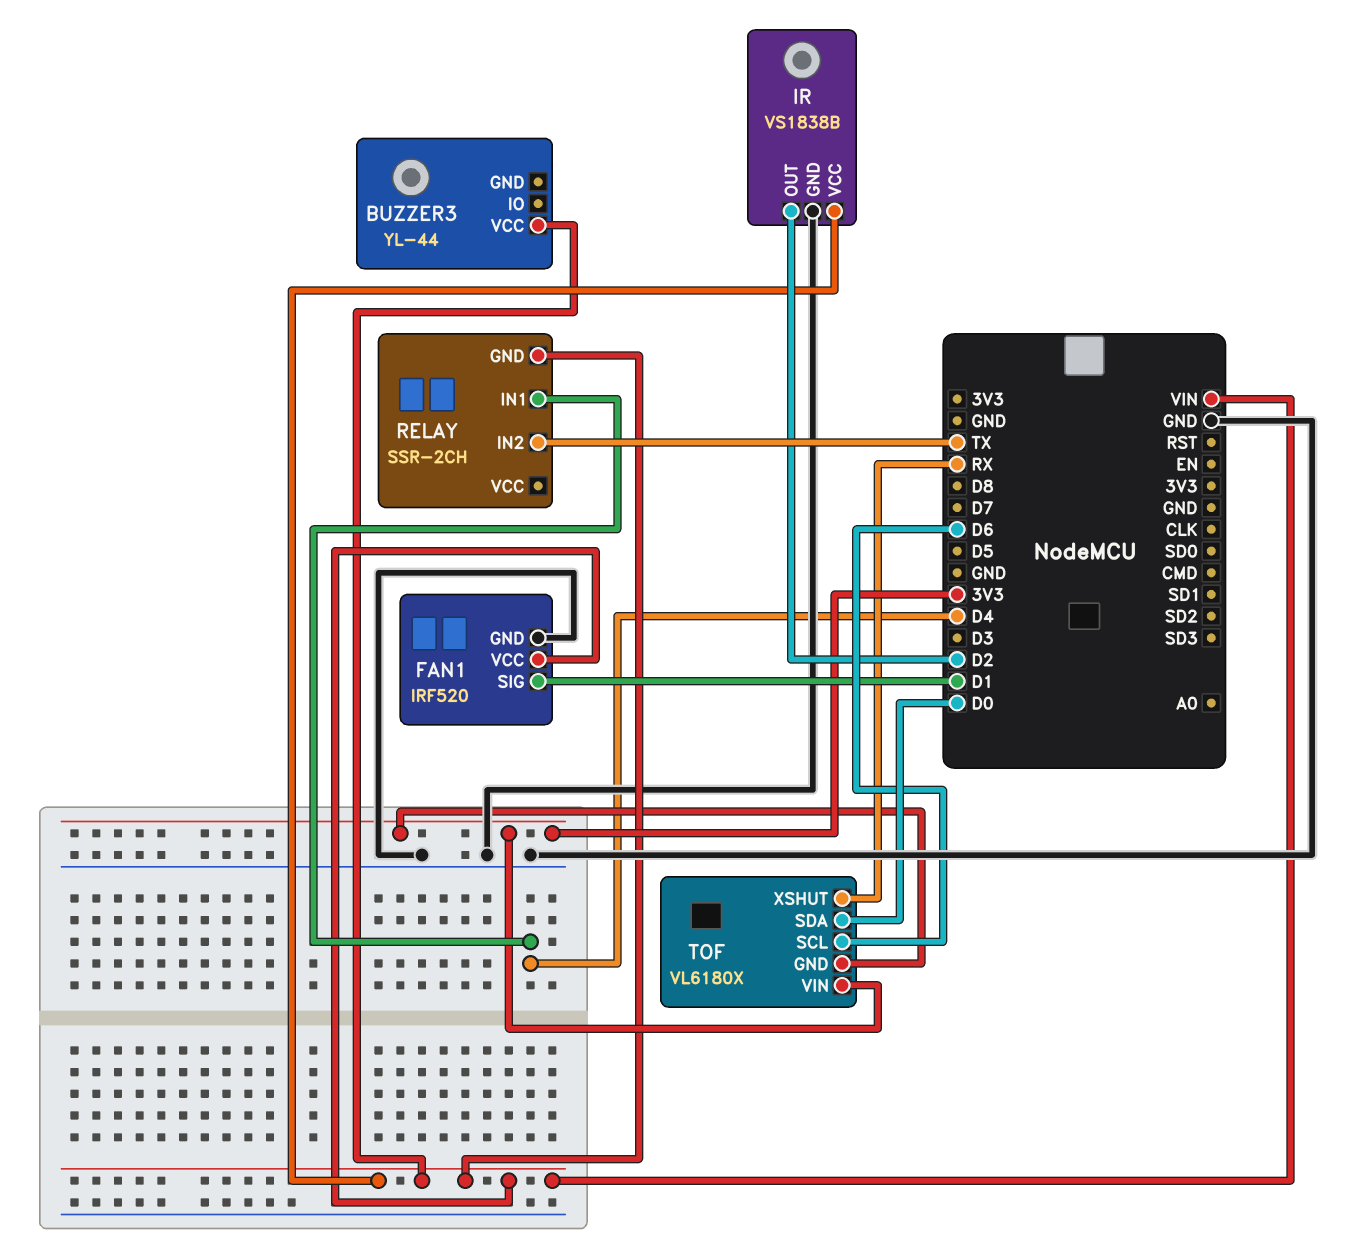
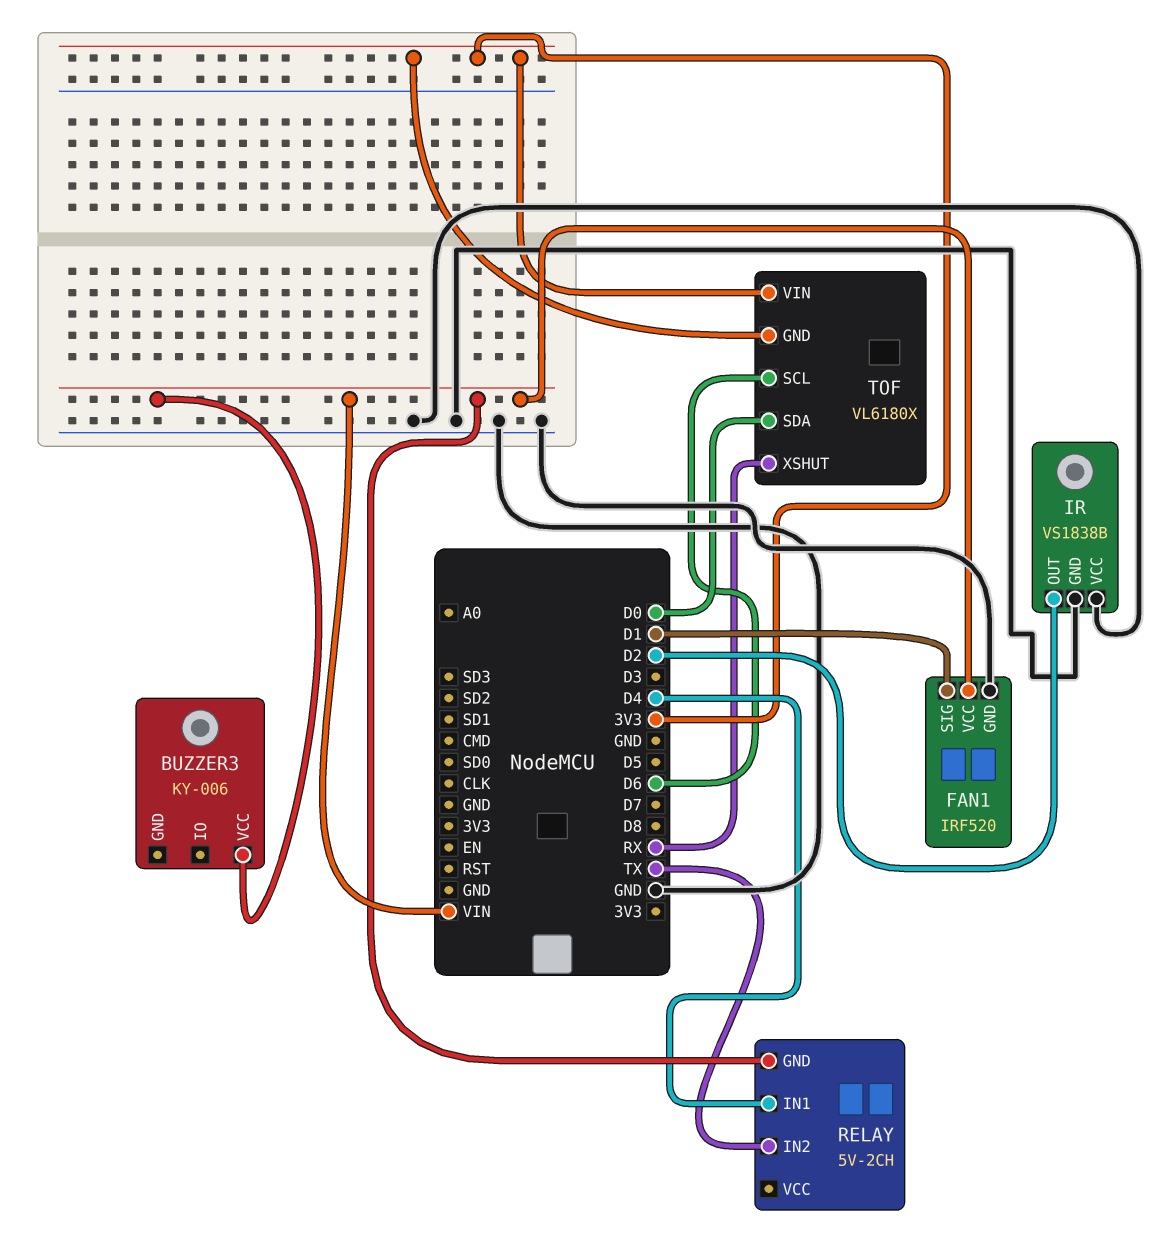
BUZZER3: YL-44 -> KY-006
IR pin VCC: VIN -> GND
RELAY: SSR-2CH -> 5V-2CH

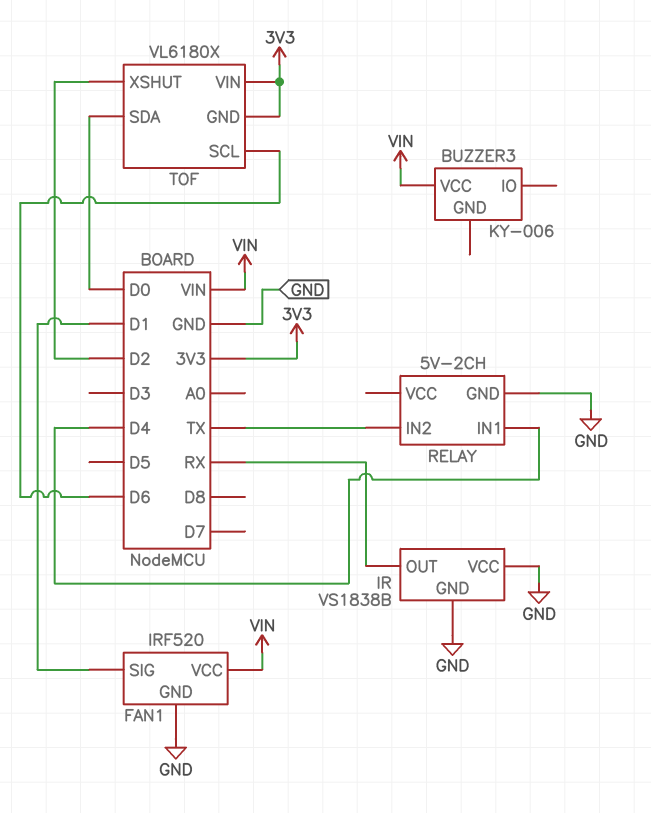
IR pin OUT: D2 -> RX
RELAY pin GND: VIN -> GND
TOF pin XSHUT: RX -> D2

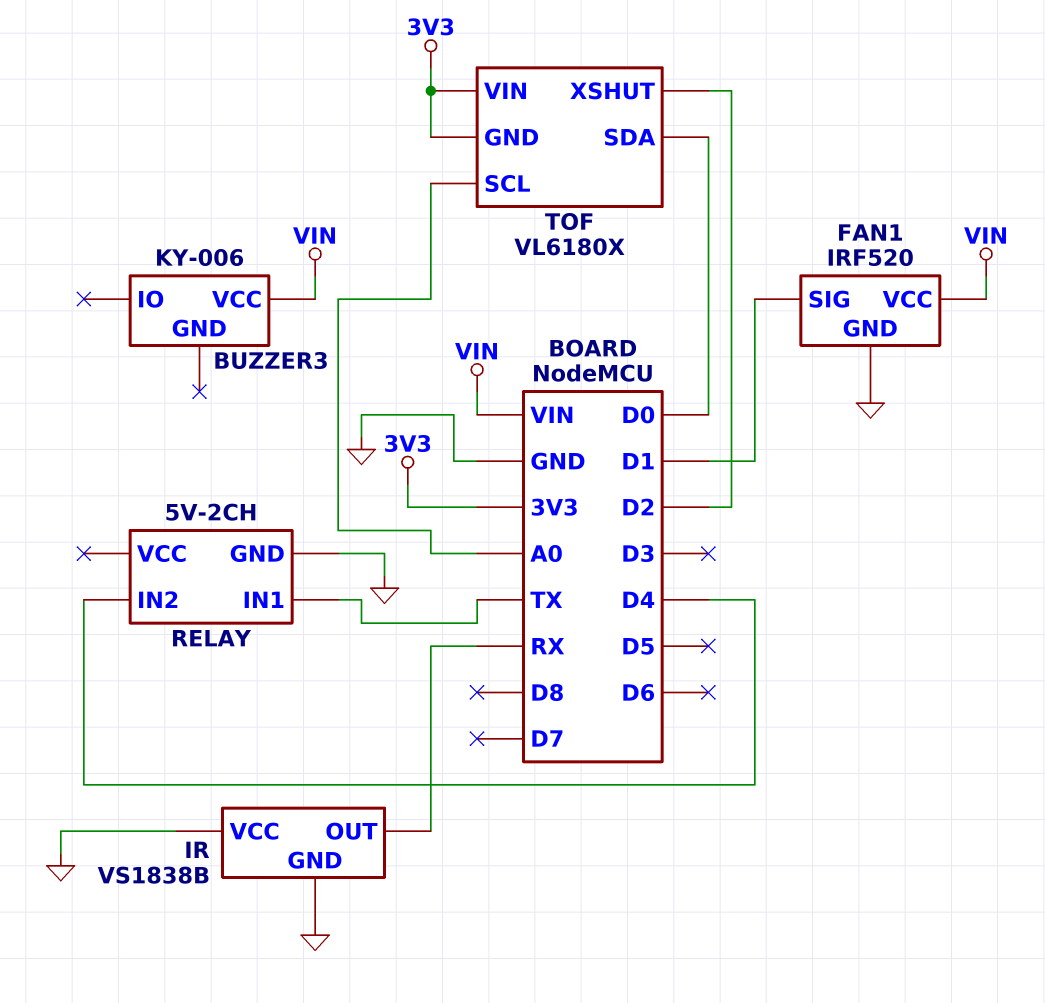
RELAY pin IN1: D4 -> TX
RELAY pin IN2: TX -> D4
TOF pin SCL: D6 -> A0

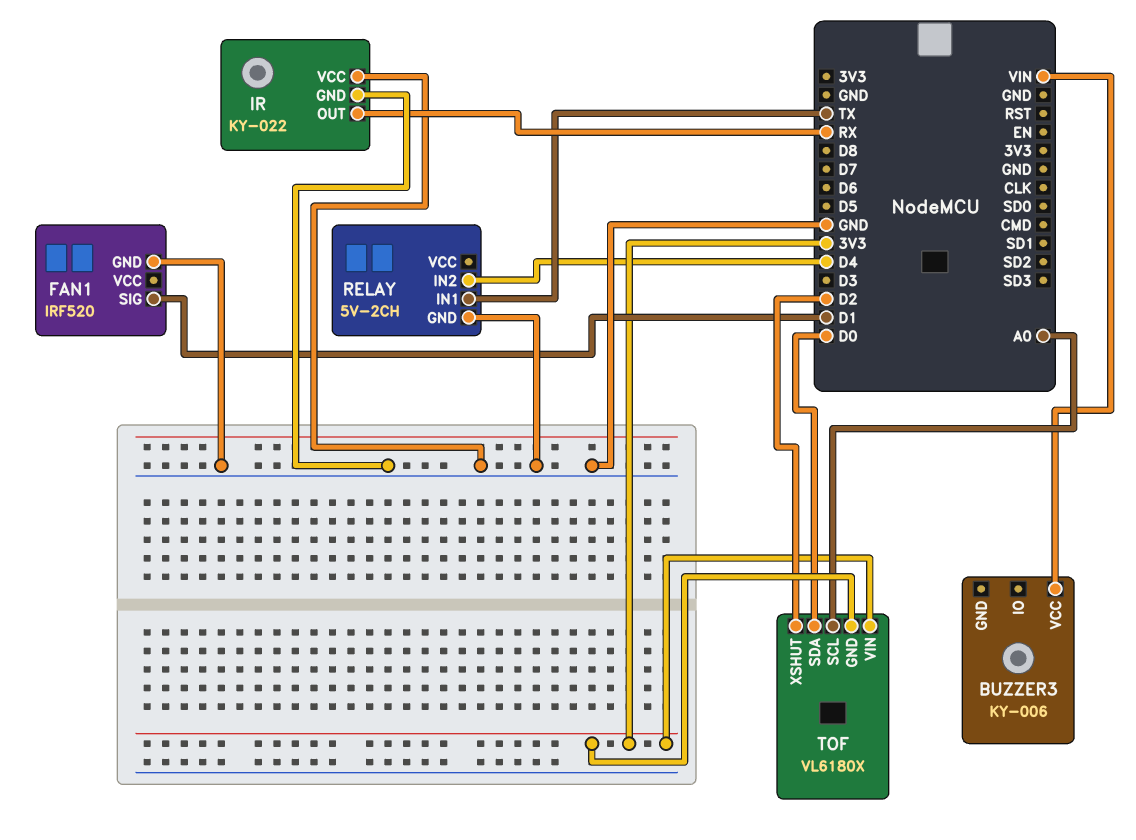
FAN1 pin VCC: VIN -> none
IR: VS1838B -> KY-022

